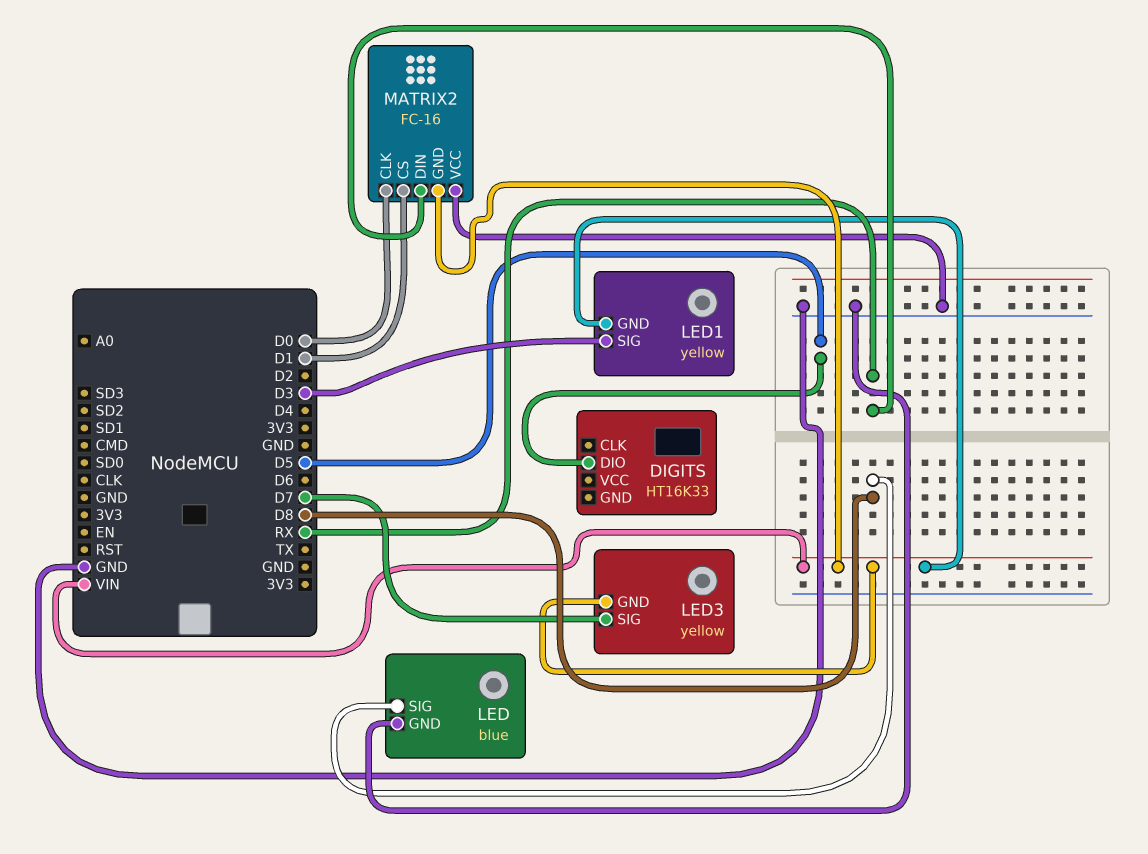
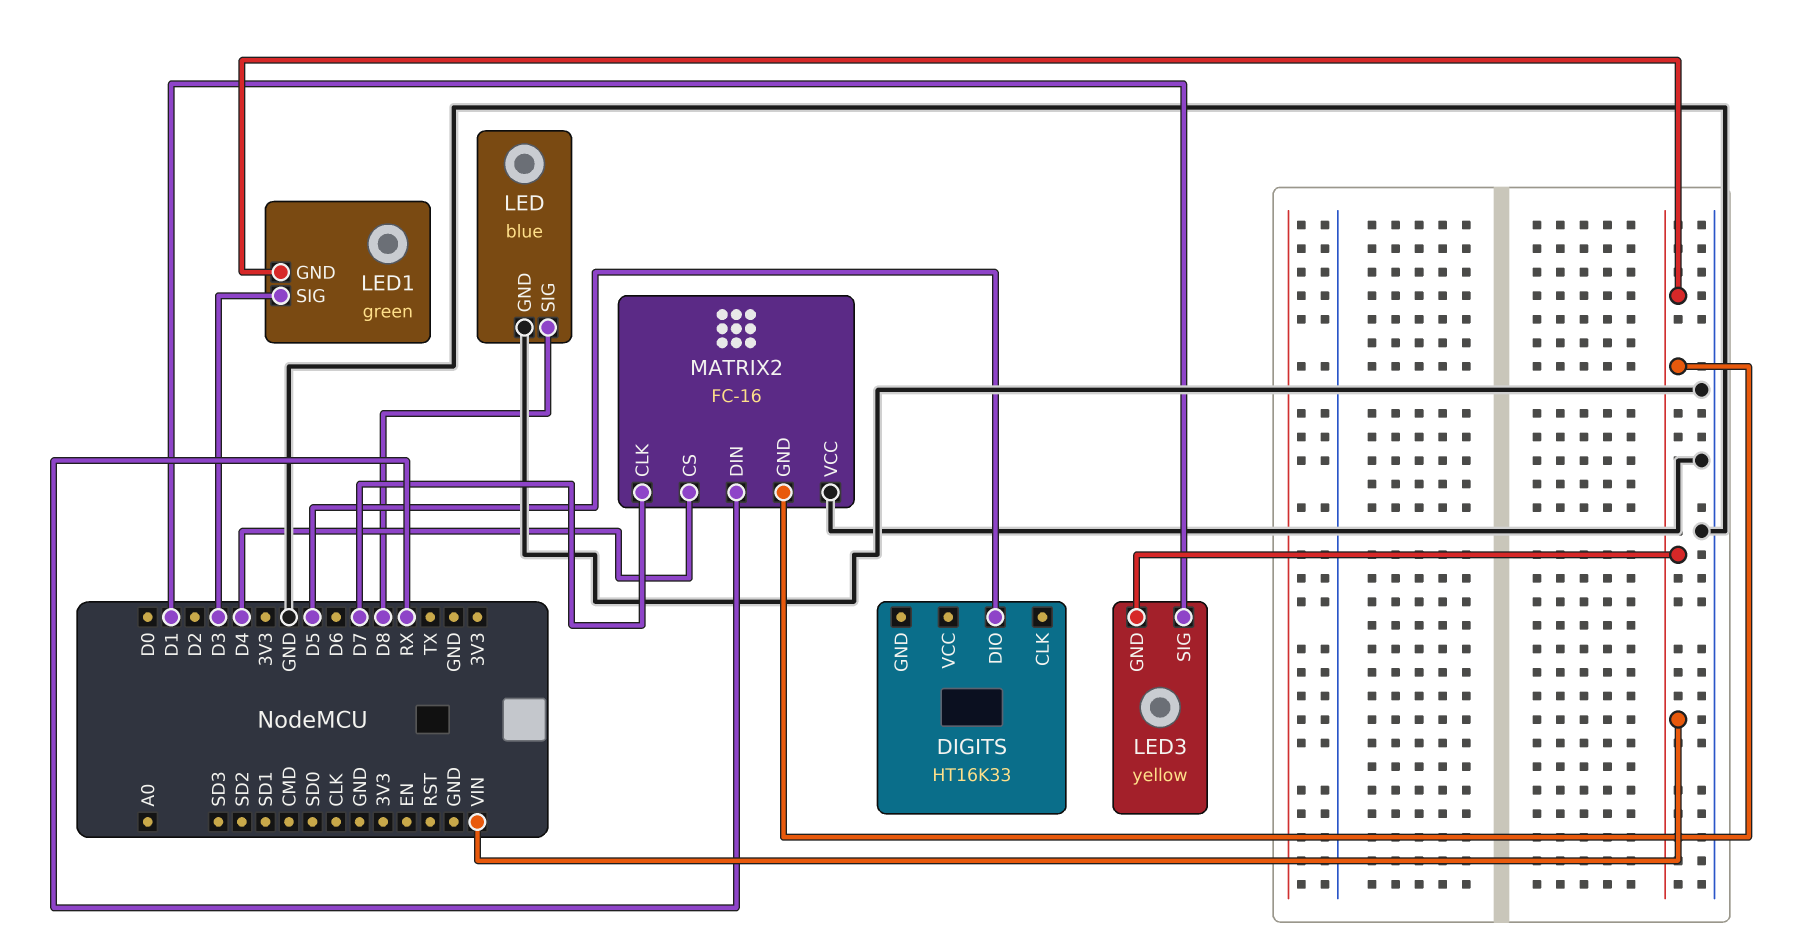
LED1: yellow -> green
LED3 pin SIG: D7 -> D1
MATRIX2 pin CLK: D0 -> D7
MATRIX2 pin CS: D1 -> D4

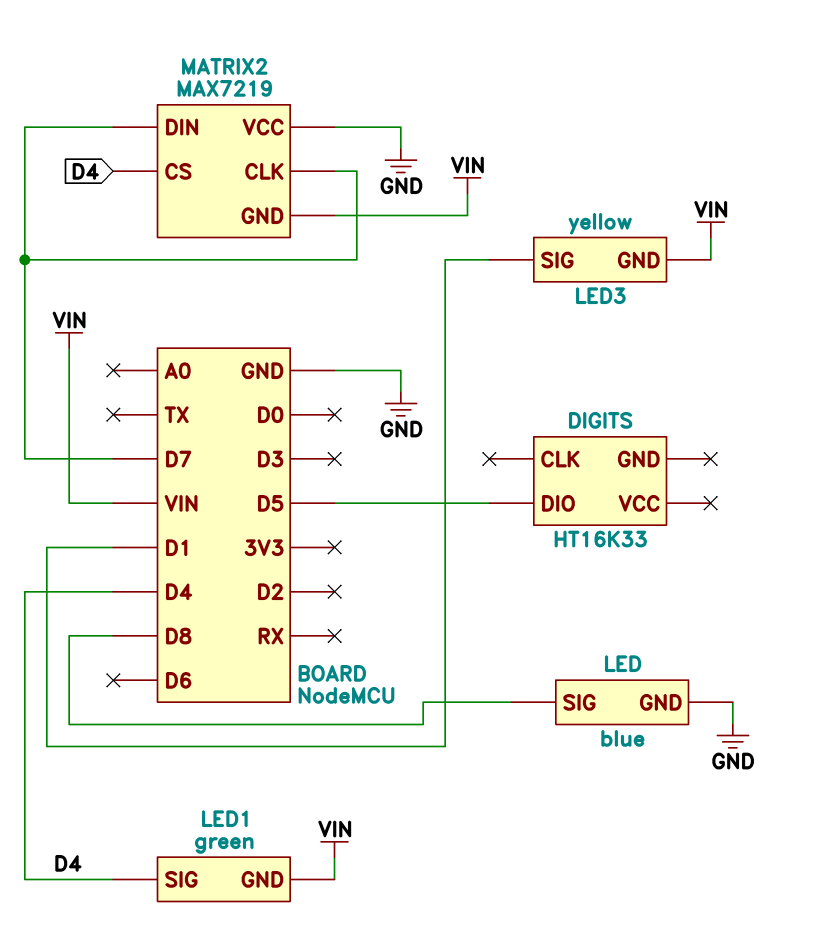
LED1 pin SIG: D3 -> D4
MATRIX2: FC-16 -> MAX7219
MATRIX2 pin DIN: RX -> D7

